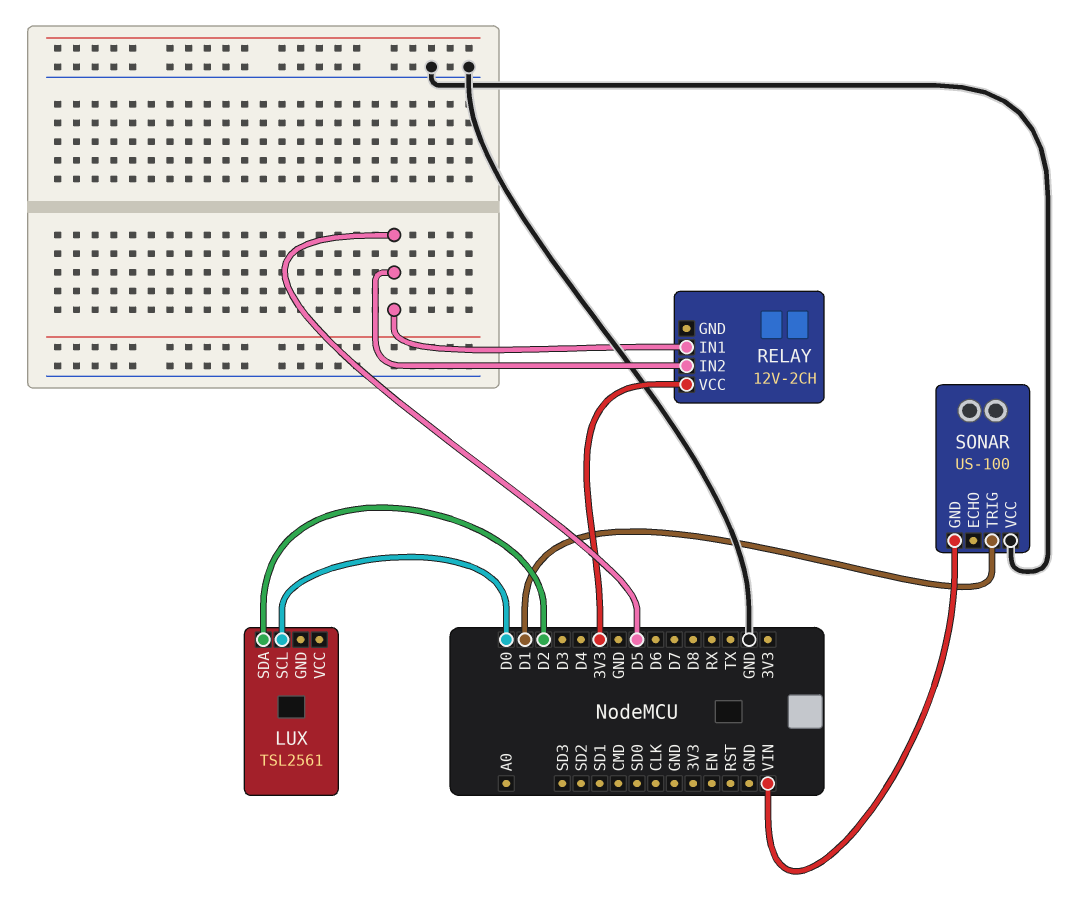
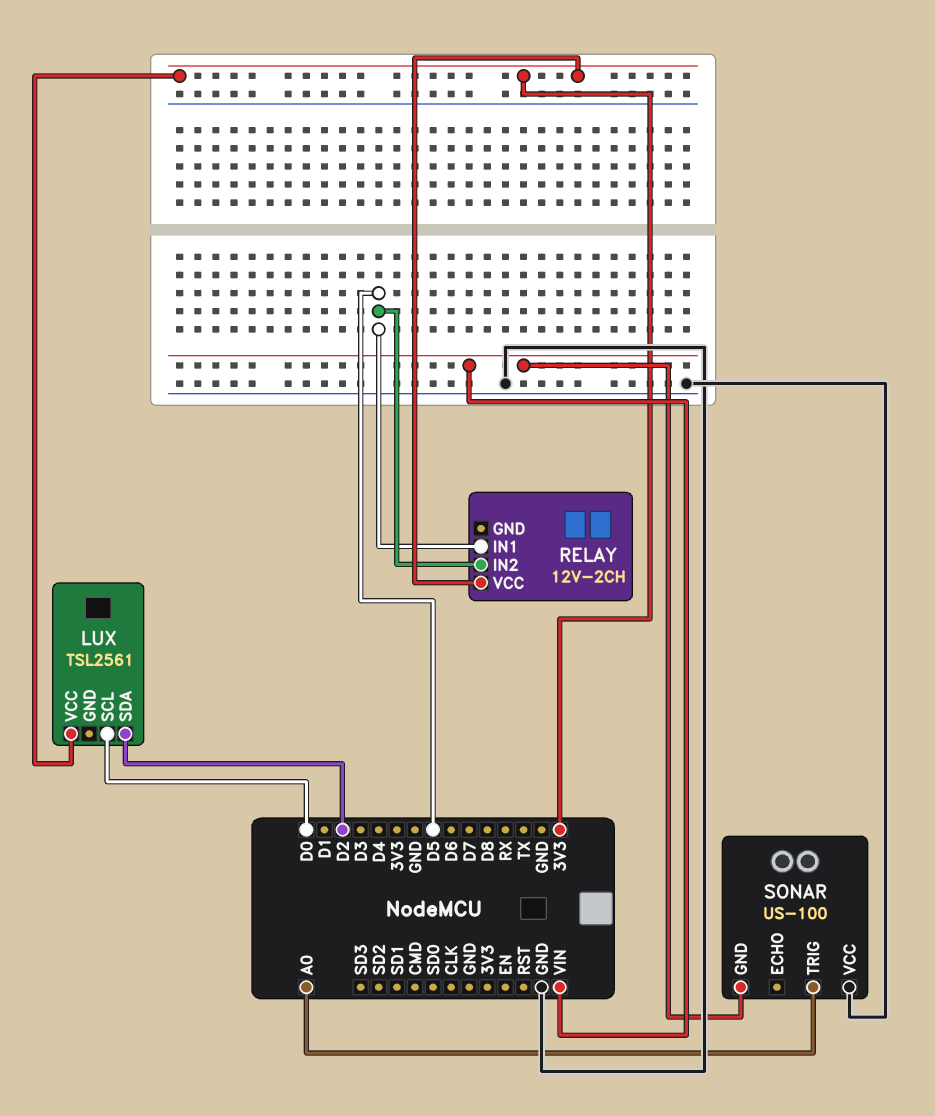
LUX pin VCC: none -> 3V3
SONAR pin TRIG: D1 -> A0

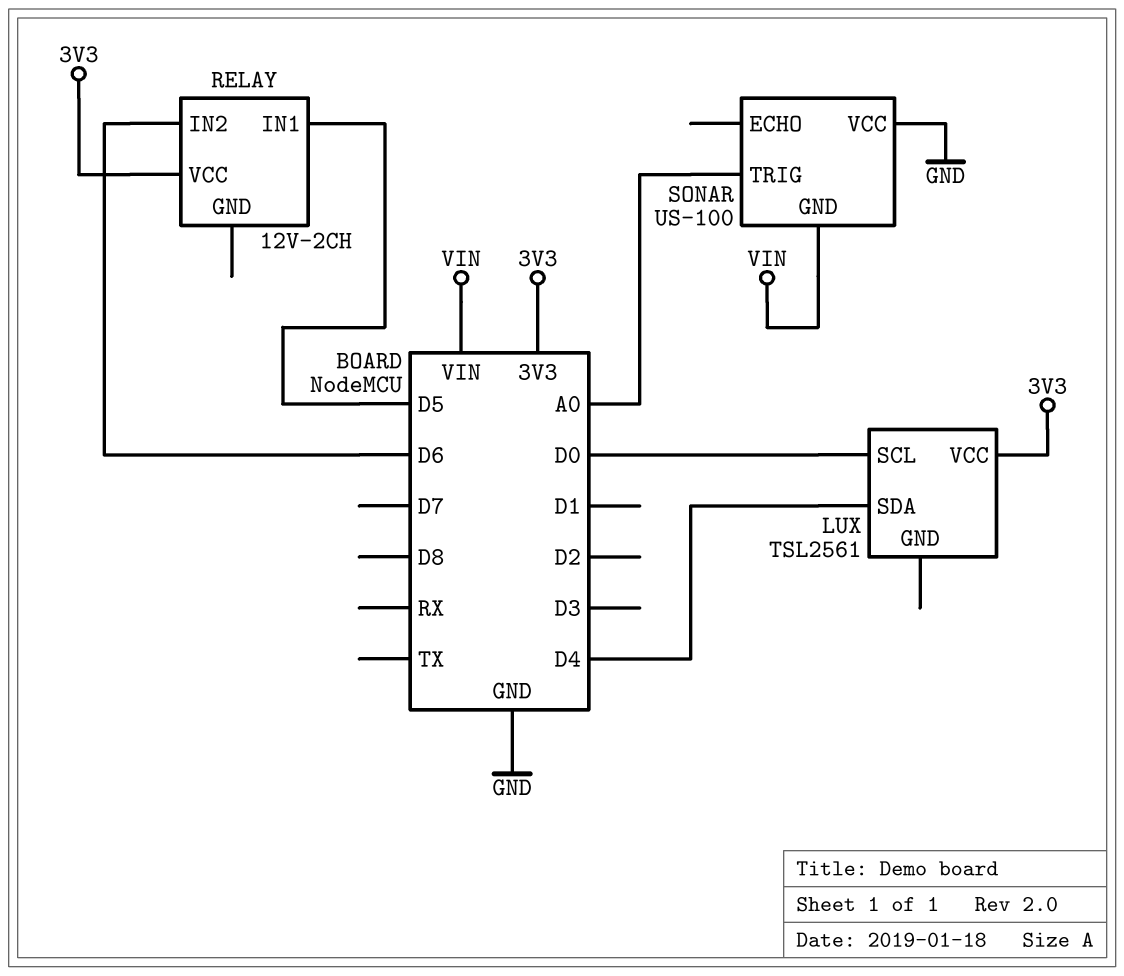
LUX pin SDA: D2 -> D4
RELAY pin IN2: D5 -> D6

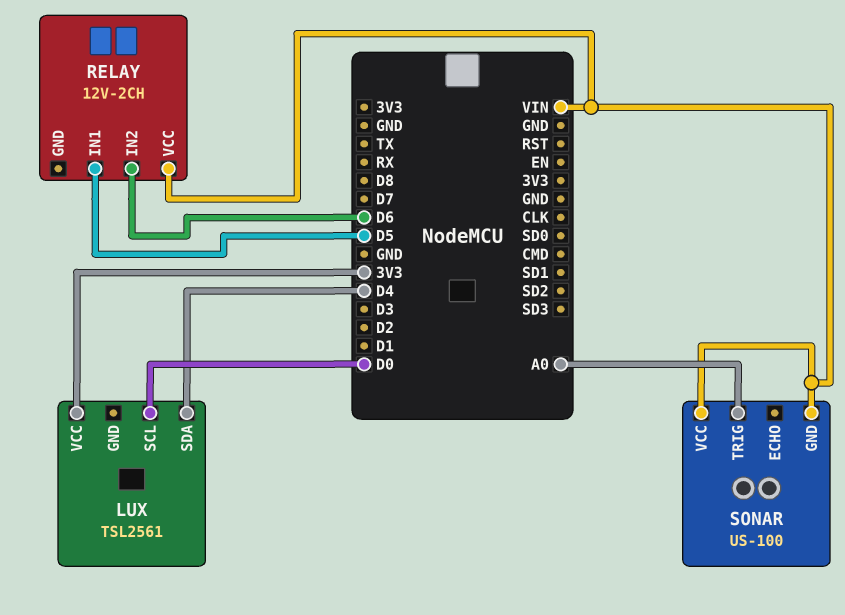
RELAY pin VCC: 3V3 -> VIN
SONAR pin VCC: GND -> VIN

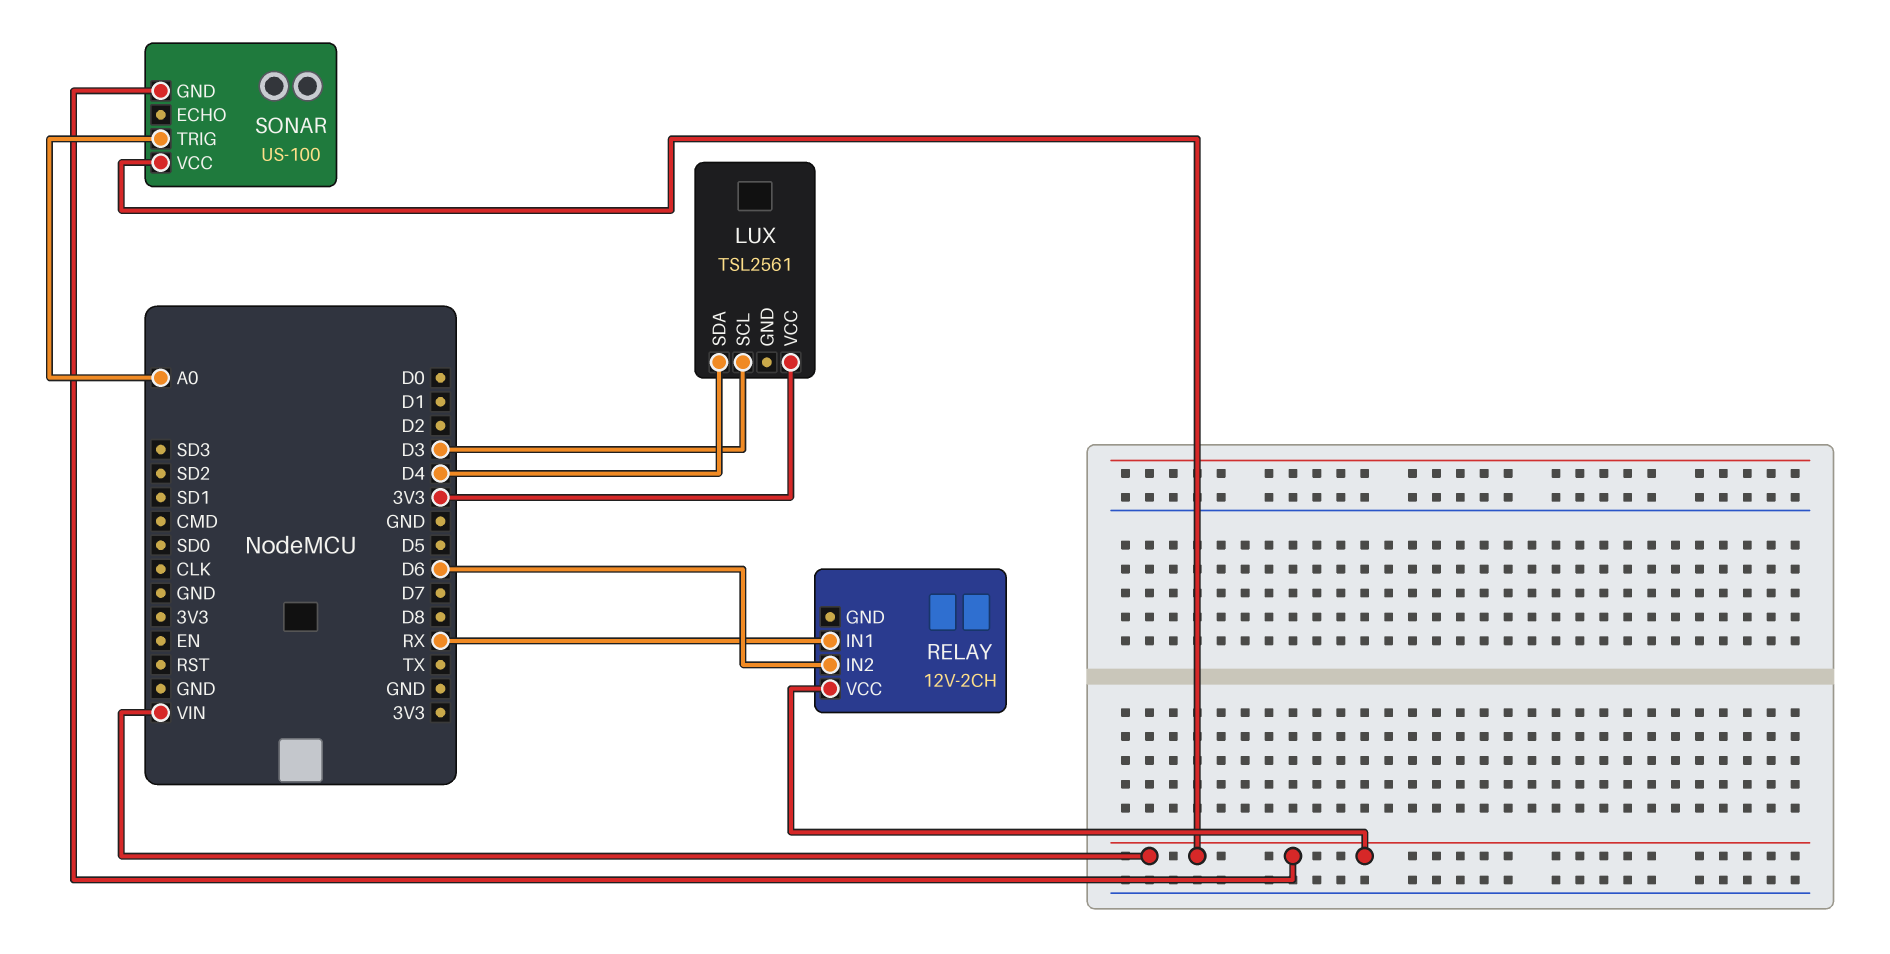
LUX pin SCL: D0 -> D3
RELAY pin IN1: D5 -> RX

